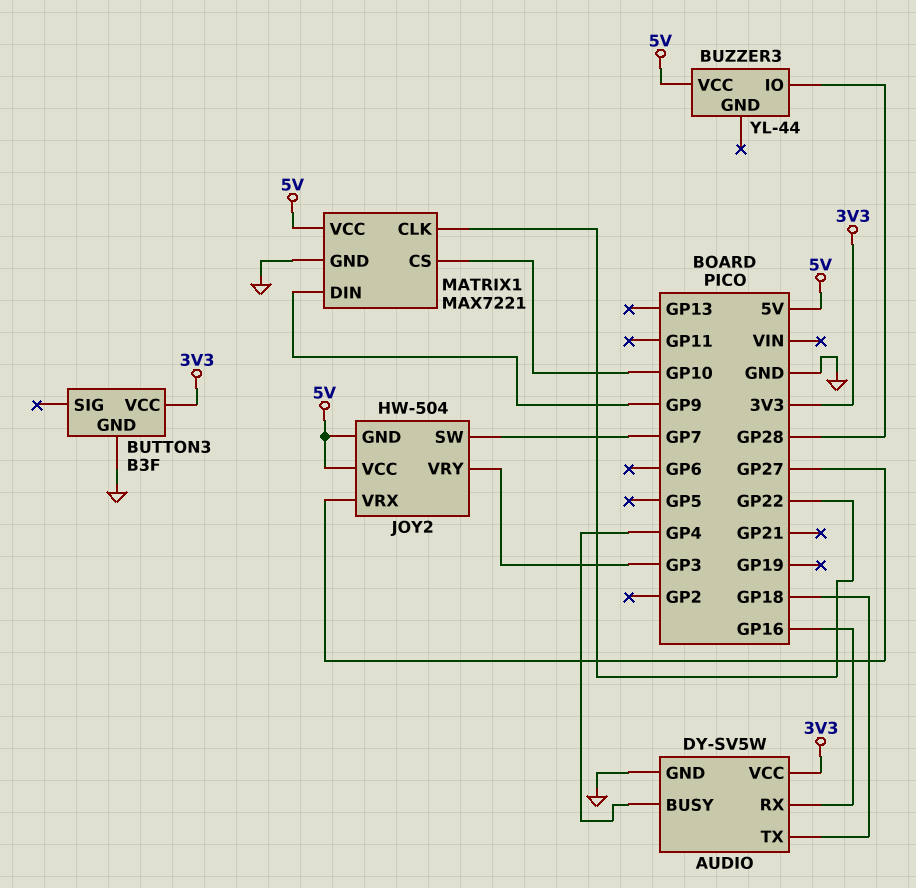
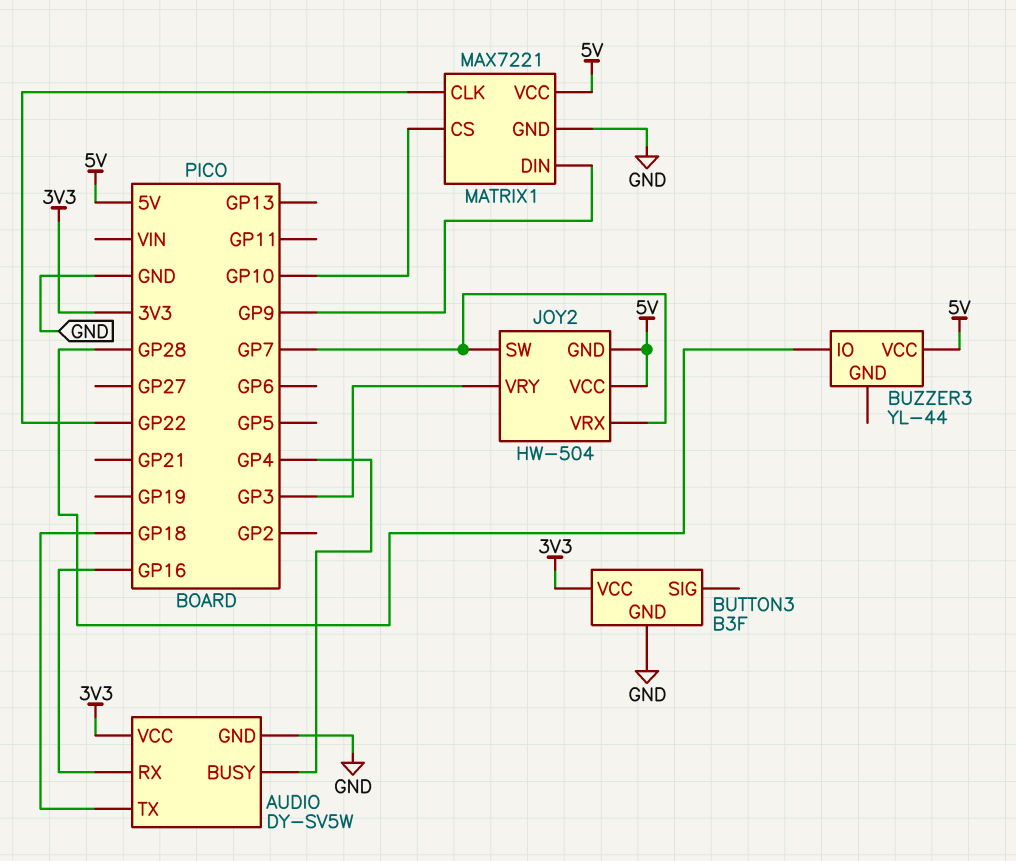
JOY2 pin VRX: GP27 -> GP7

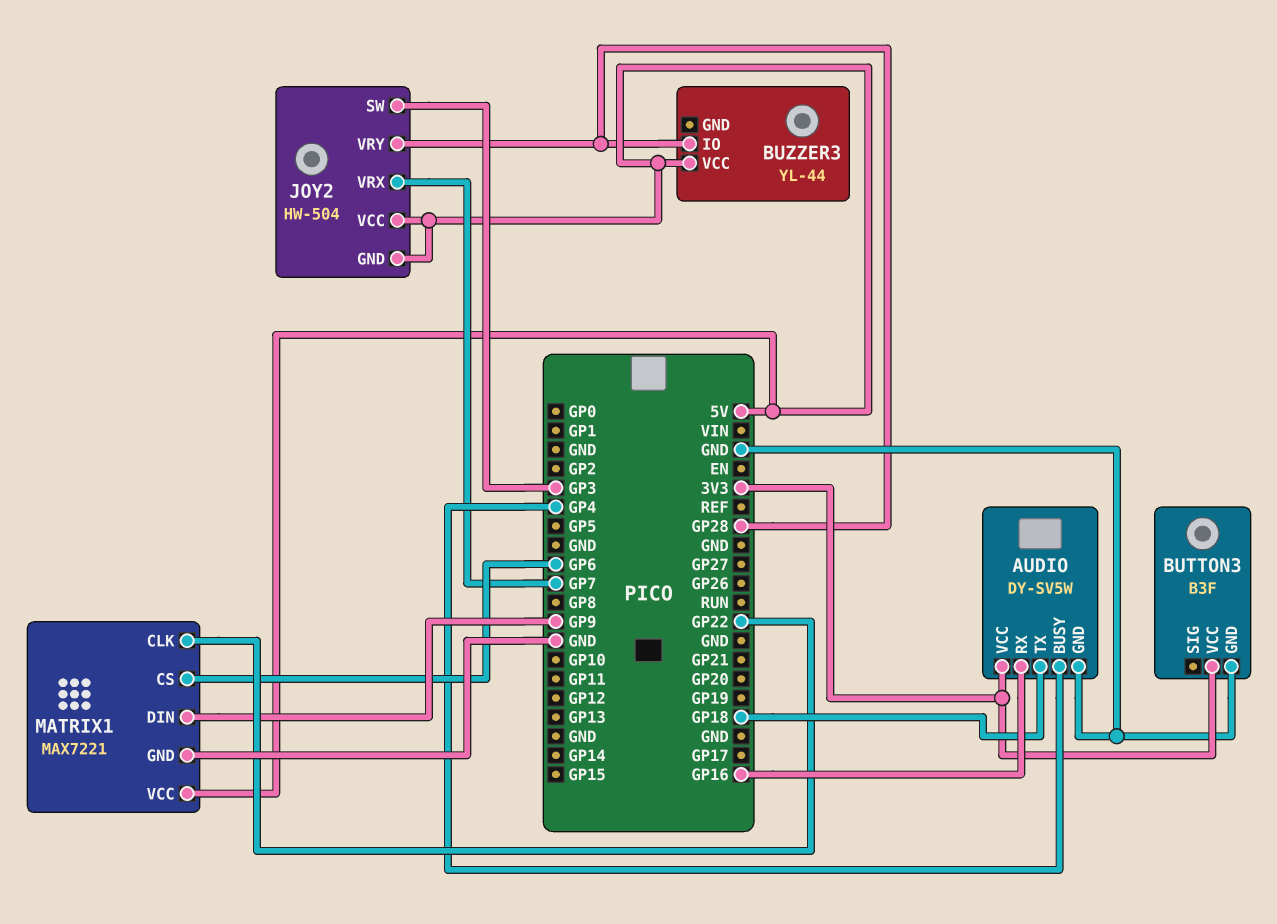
JOY2 pin SW: GP7 -> GP3
JOY2 pin VRY: GP3 -> GP28
MATRIX1 pin CS: GP10 -> GP6

